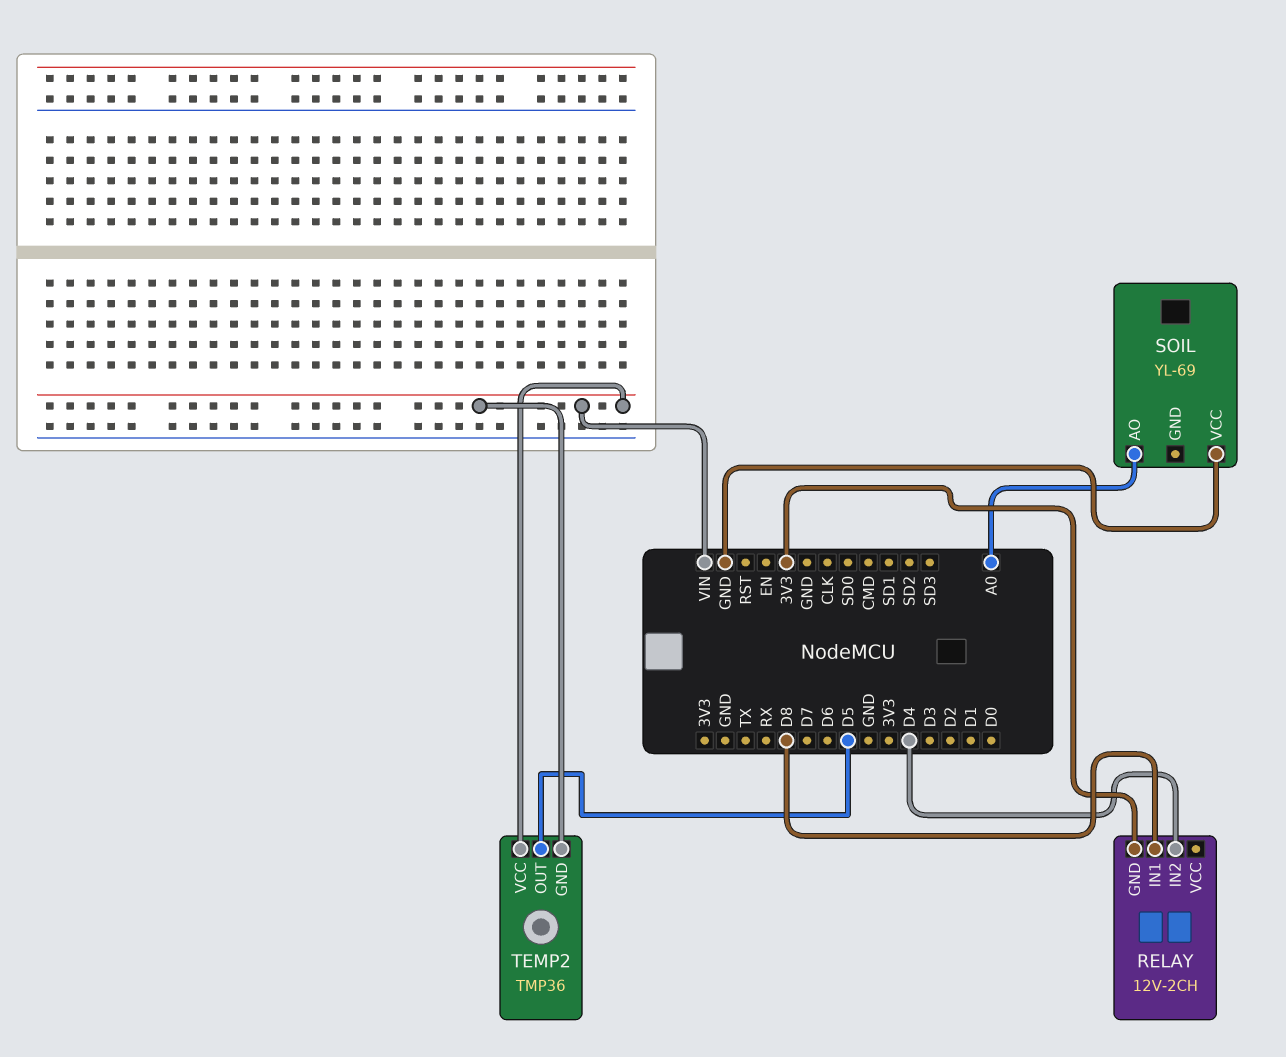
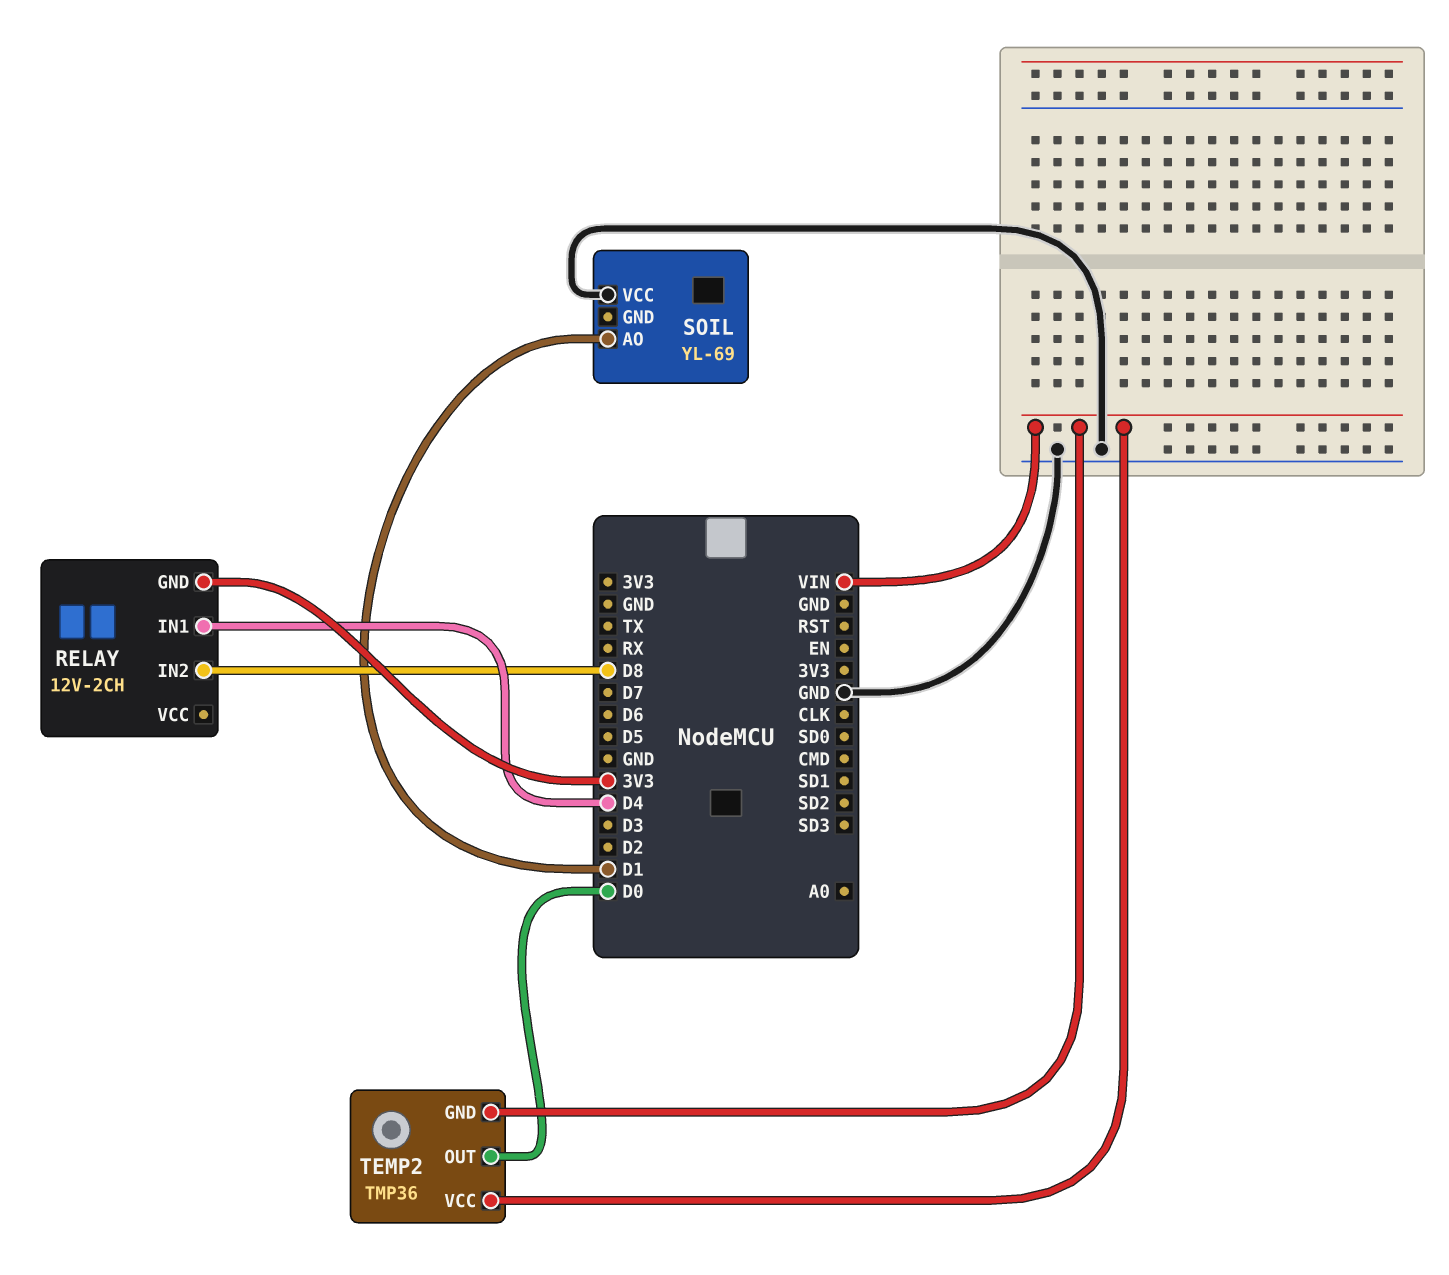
RELAY pin IN1: D8 -> D4
RELAY pin IN2: D4 -> D8
SOIL pin AO: A0 -> D1
TEMP2 pin OUT: D5 -> D0

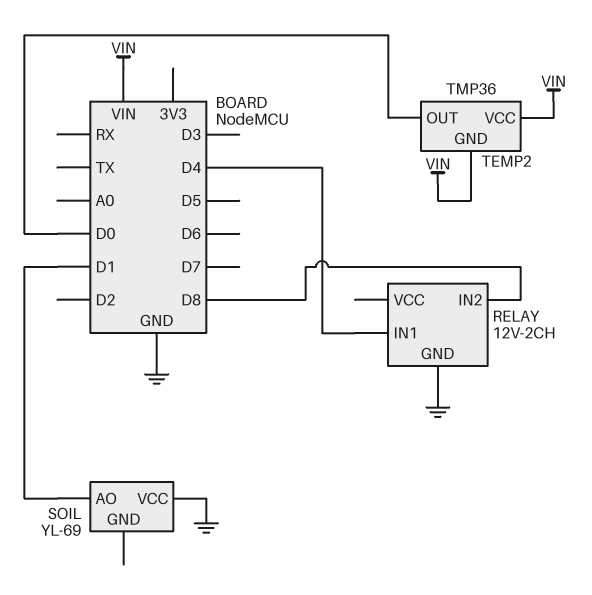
RELAY pin GND: 3V3 -> GND

